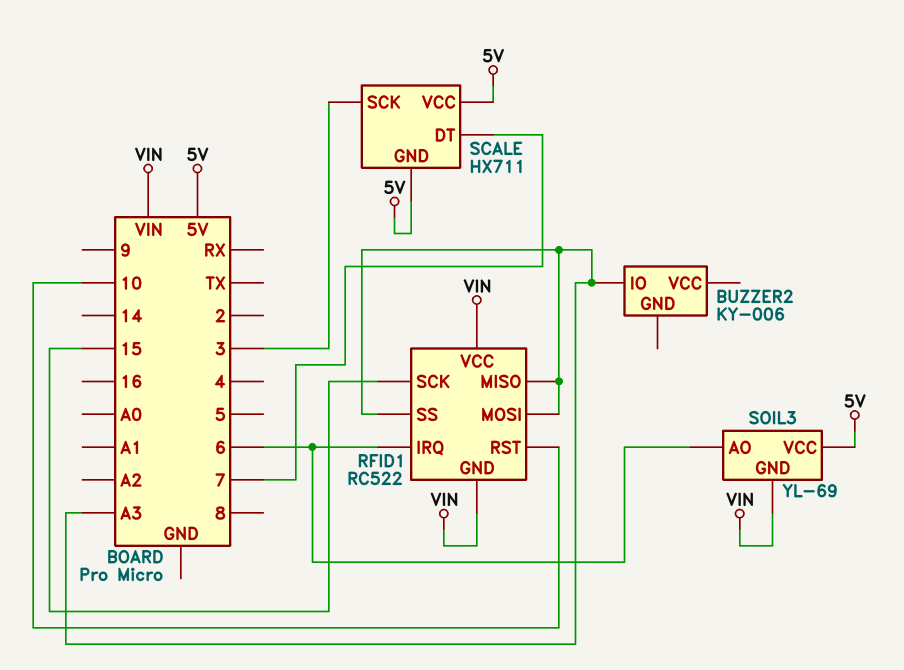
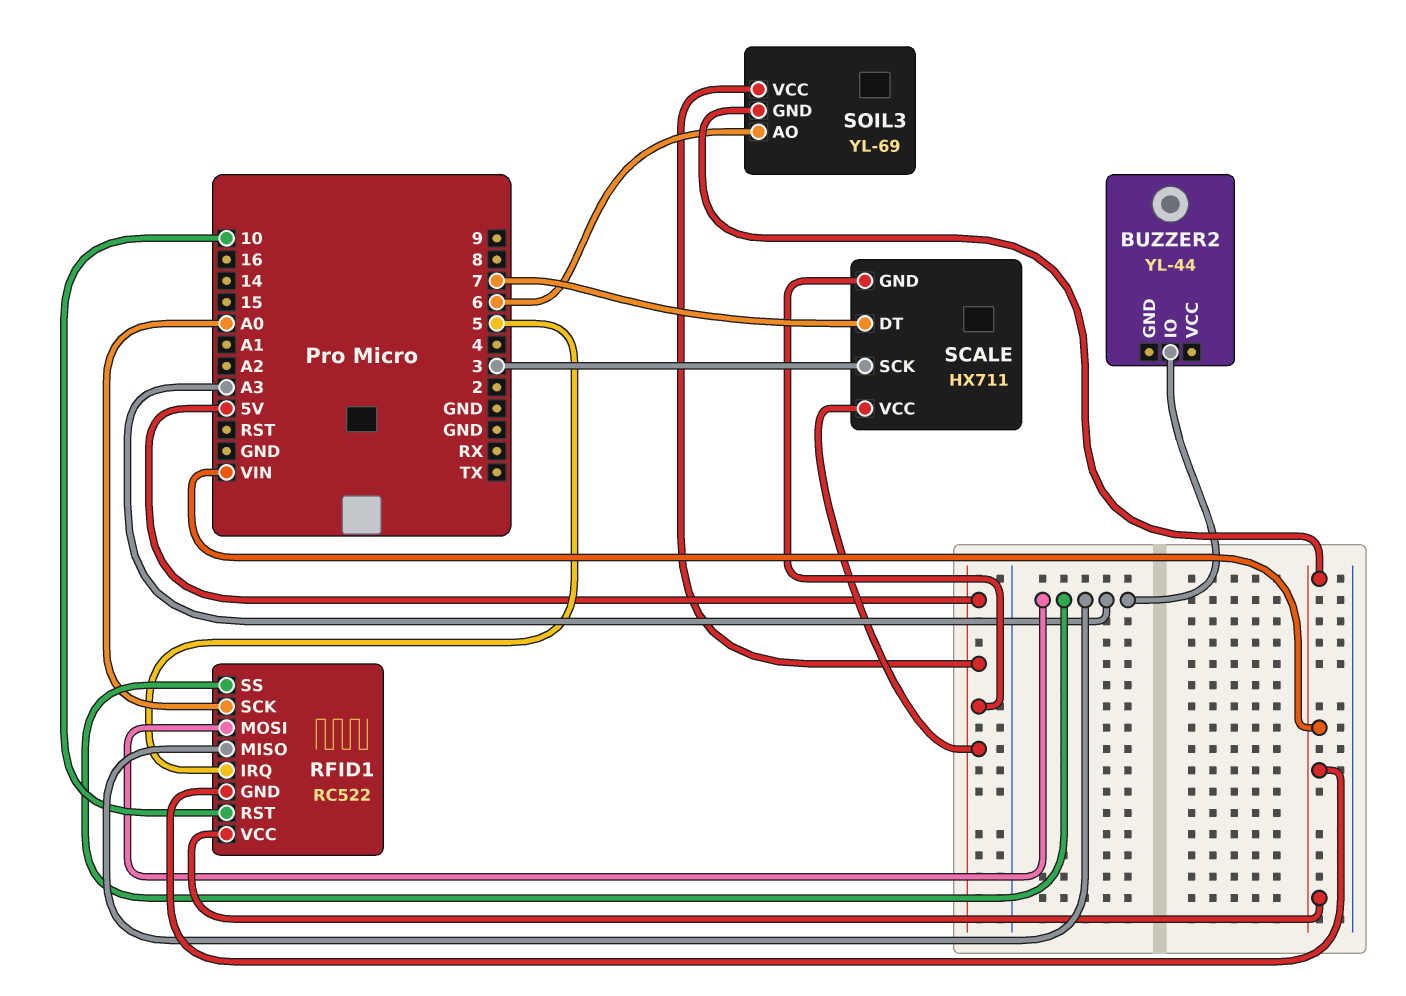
BUZZER2: KY-006 -> YL-44
RFID1 pin IRQ: 6 -> 5
RFID1 pin SCK: 15 -> A0

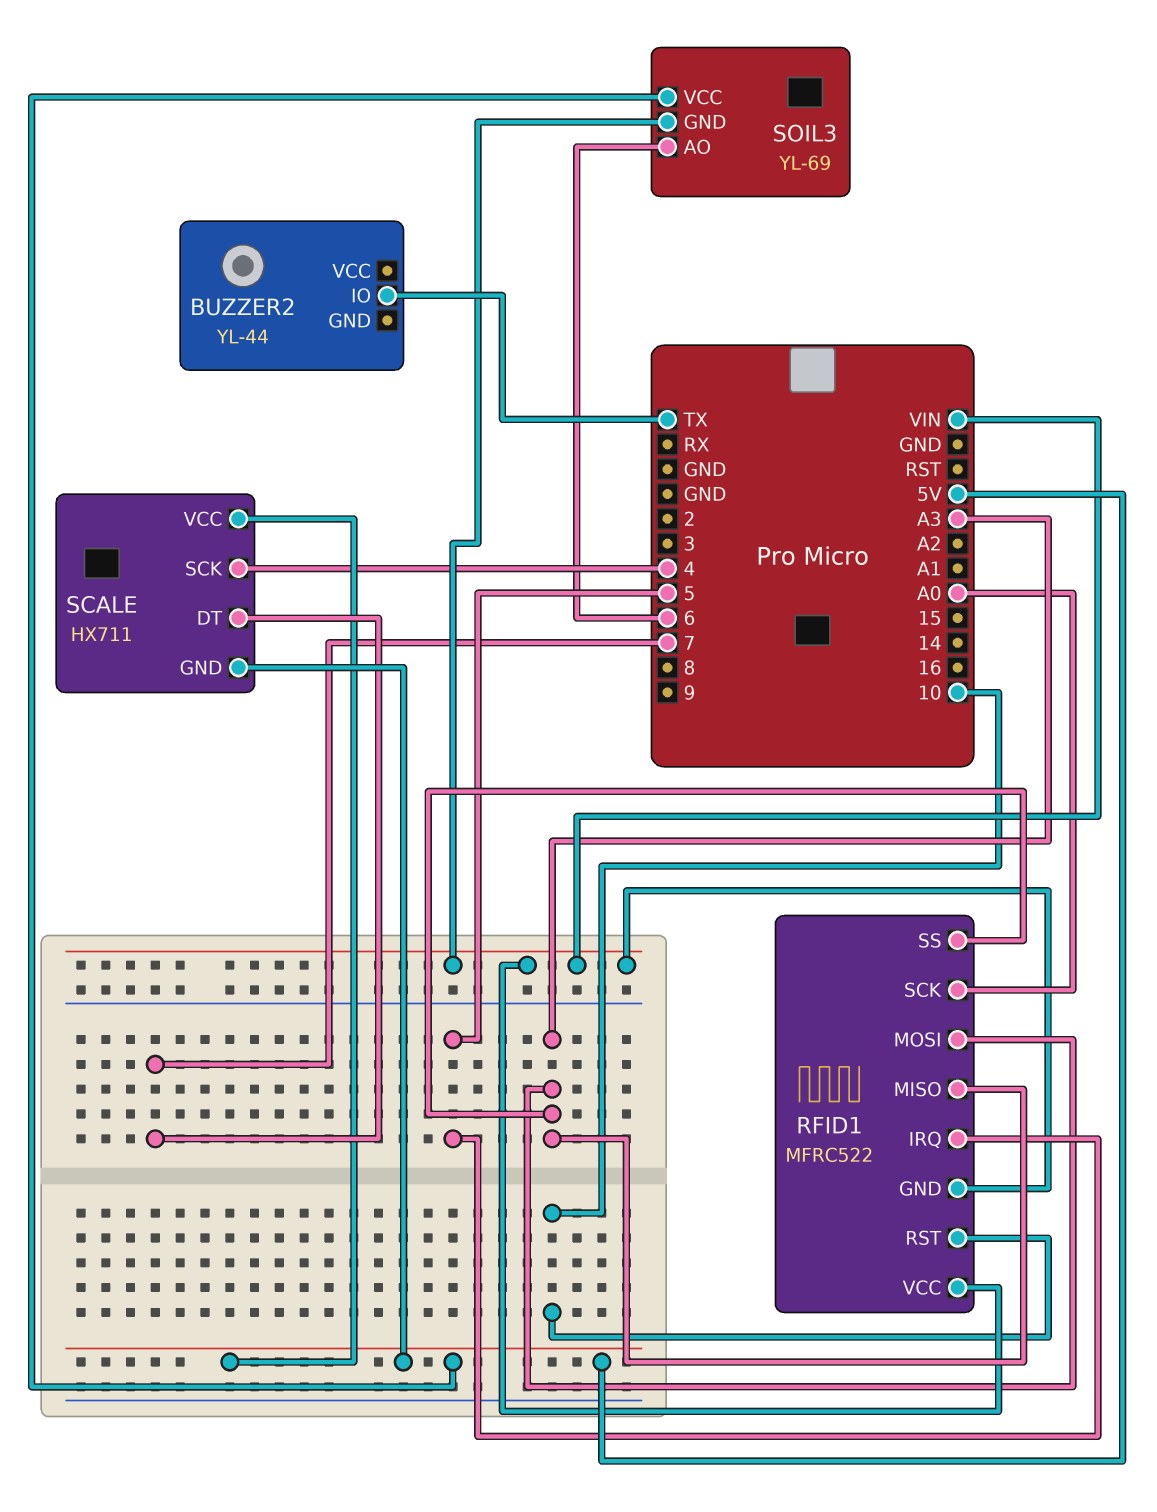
BUZZER2 pin IO: A3 -> TX
RFID1: RC522 -> MFRC522
SCALE pin SCK: 3 -> 4

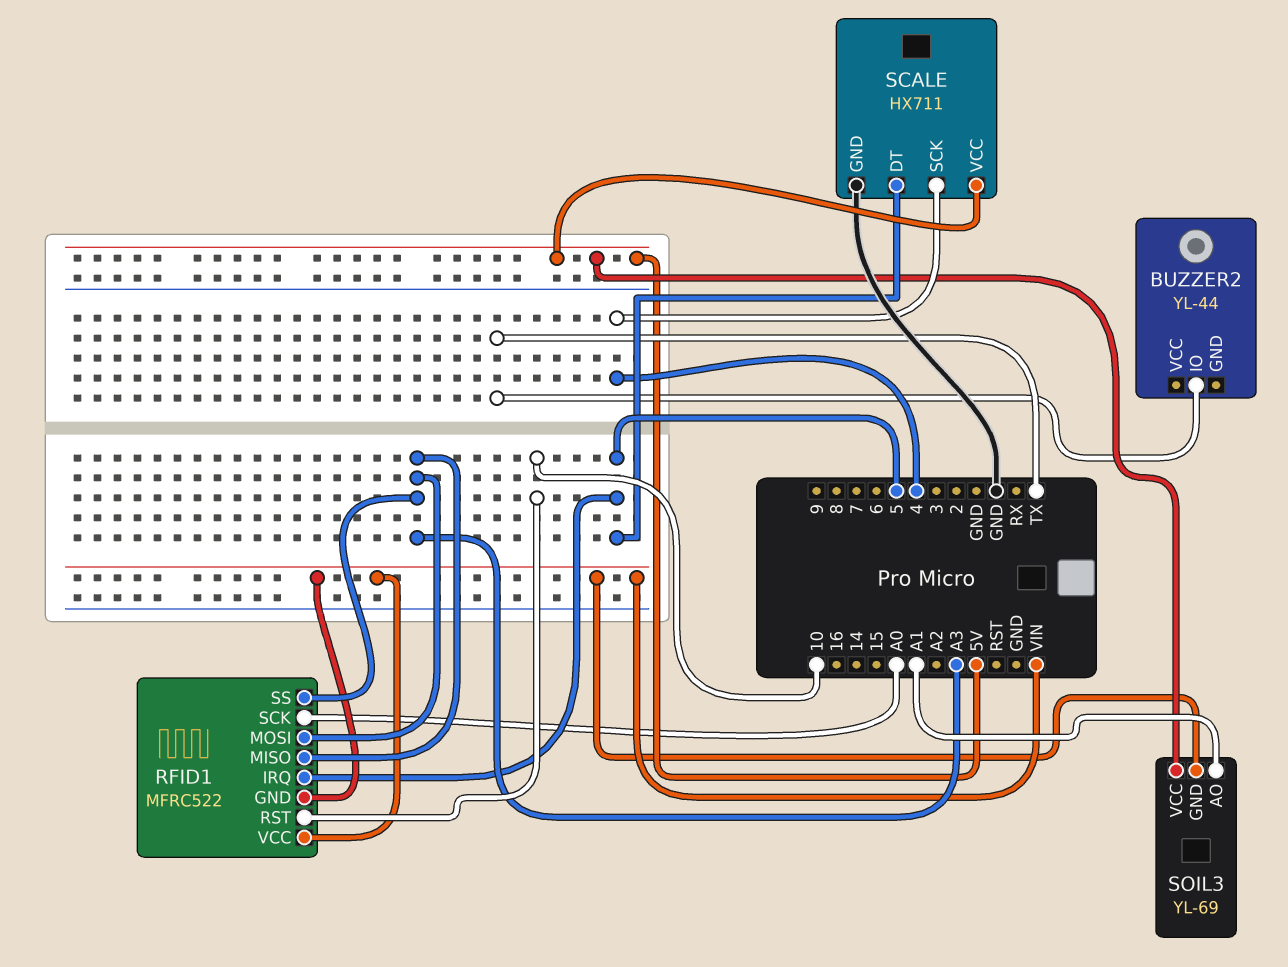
SCALE pin DT: 7 -> 5
SCALE pin GND: 5V -> GND
SOIL3 pin AO: 6 -> A1

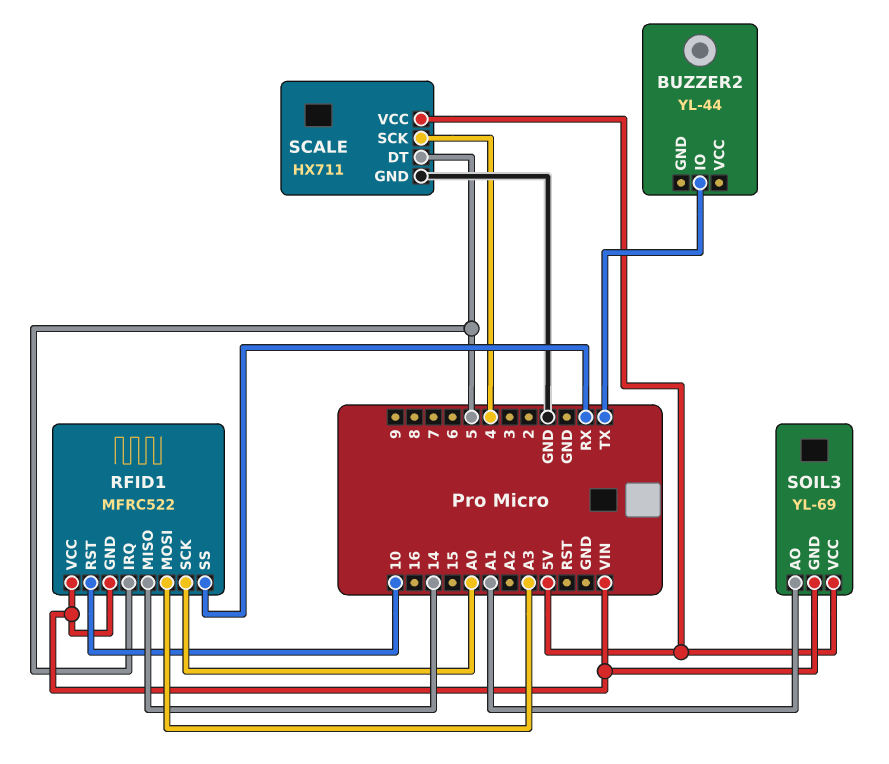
RFID1 pin MISO: A3 -> 14
RFID1 pin SS: A3 -> RX

